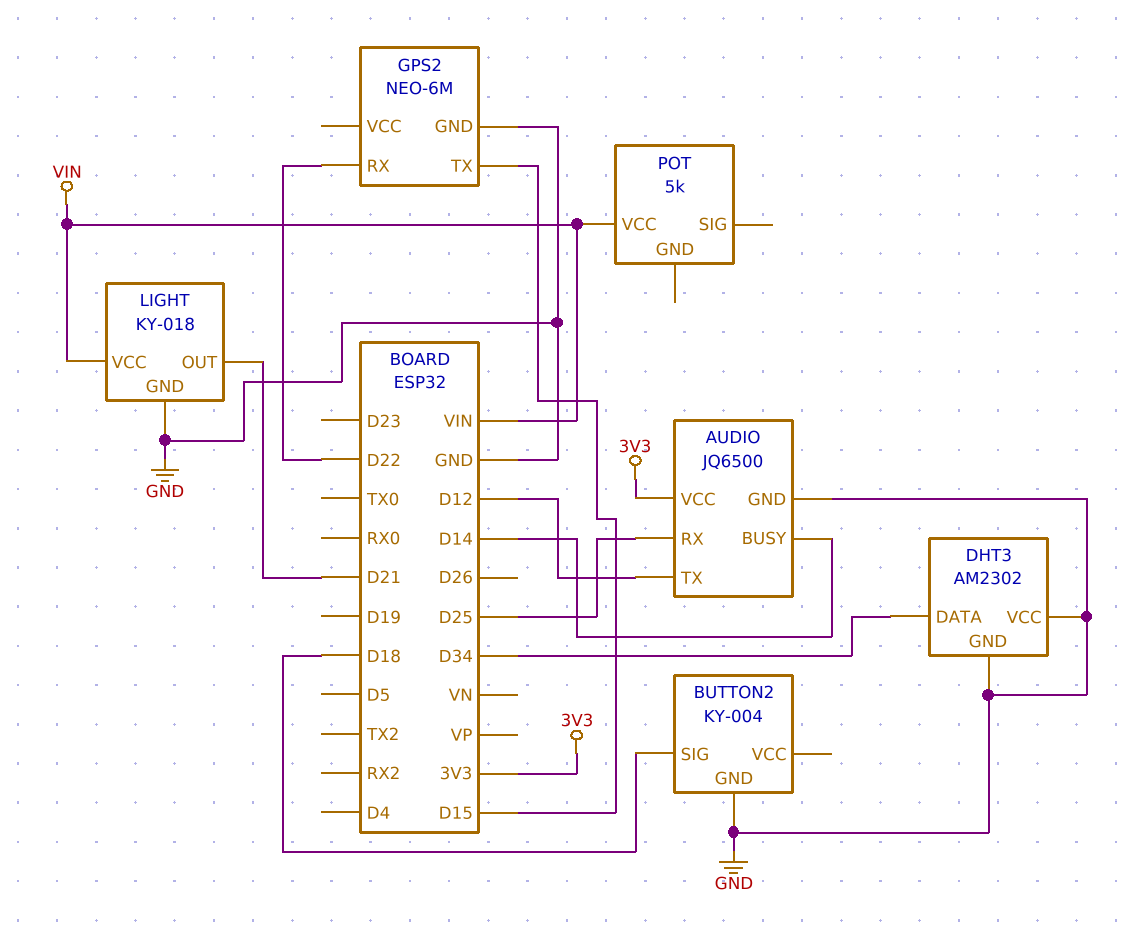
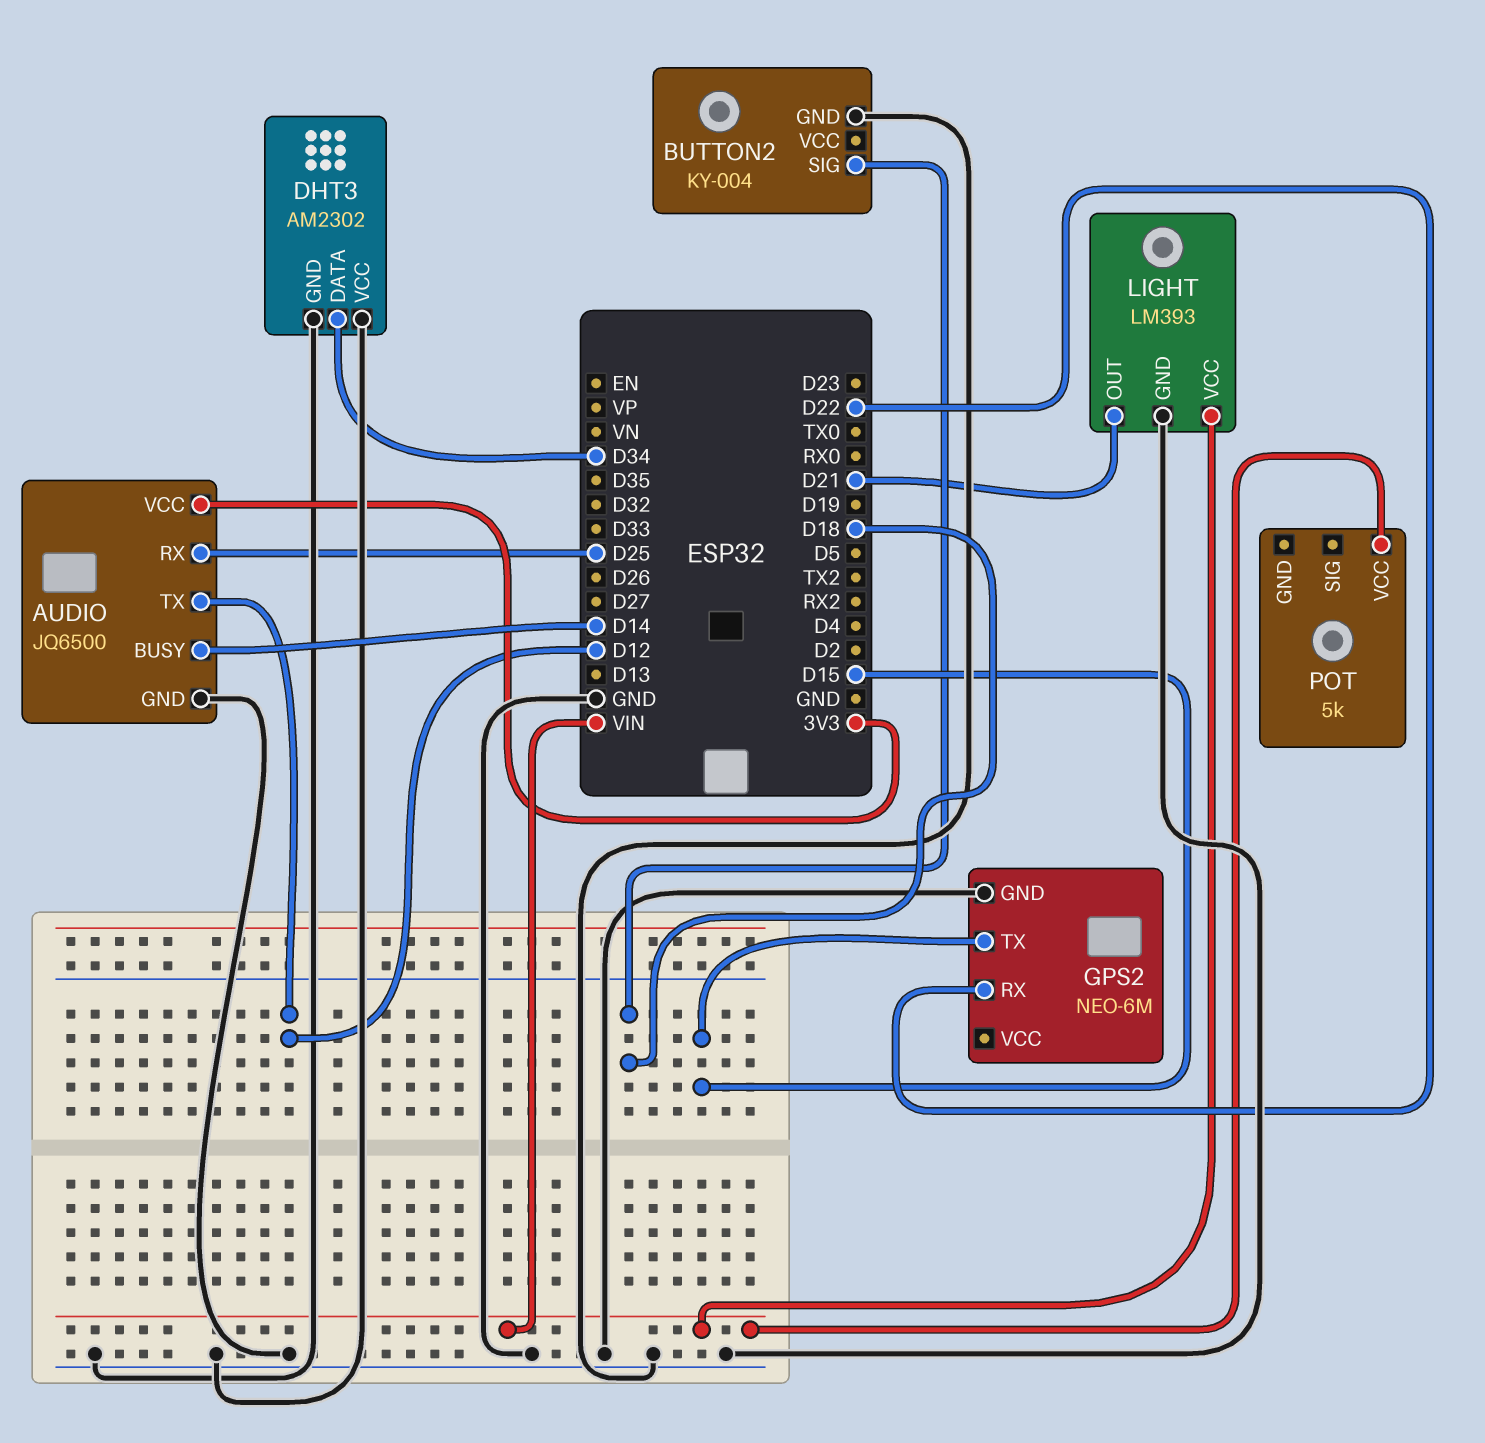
LIGHT: KY-018 -> LM393

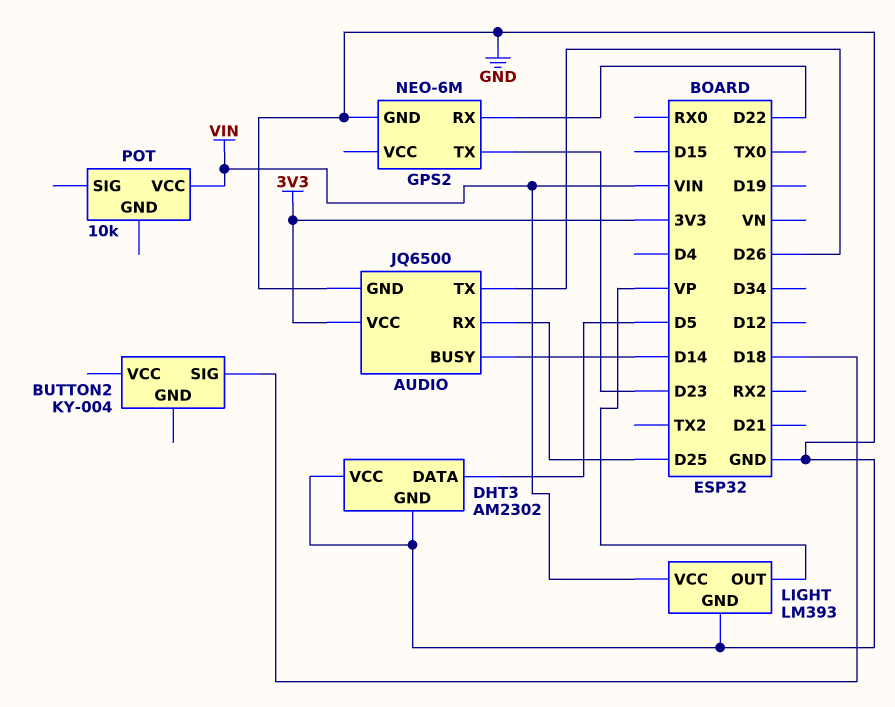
AUDIO pin TX: D12 -> D26
BUTTON2 pin GND: GND -> none
DHT3 pin DATA: D34 -> D5
GPS2 pin TX: D15 -> D23
LIGHT pin OUT: D21 -> VP
POT: 5k -> 10k

